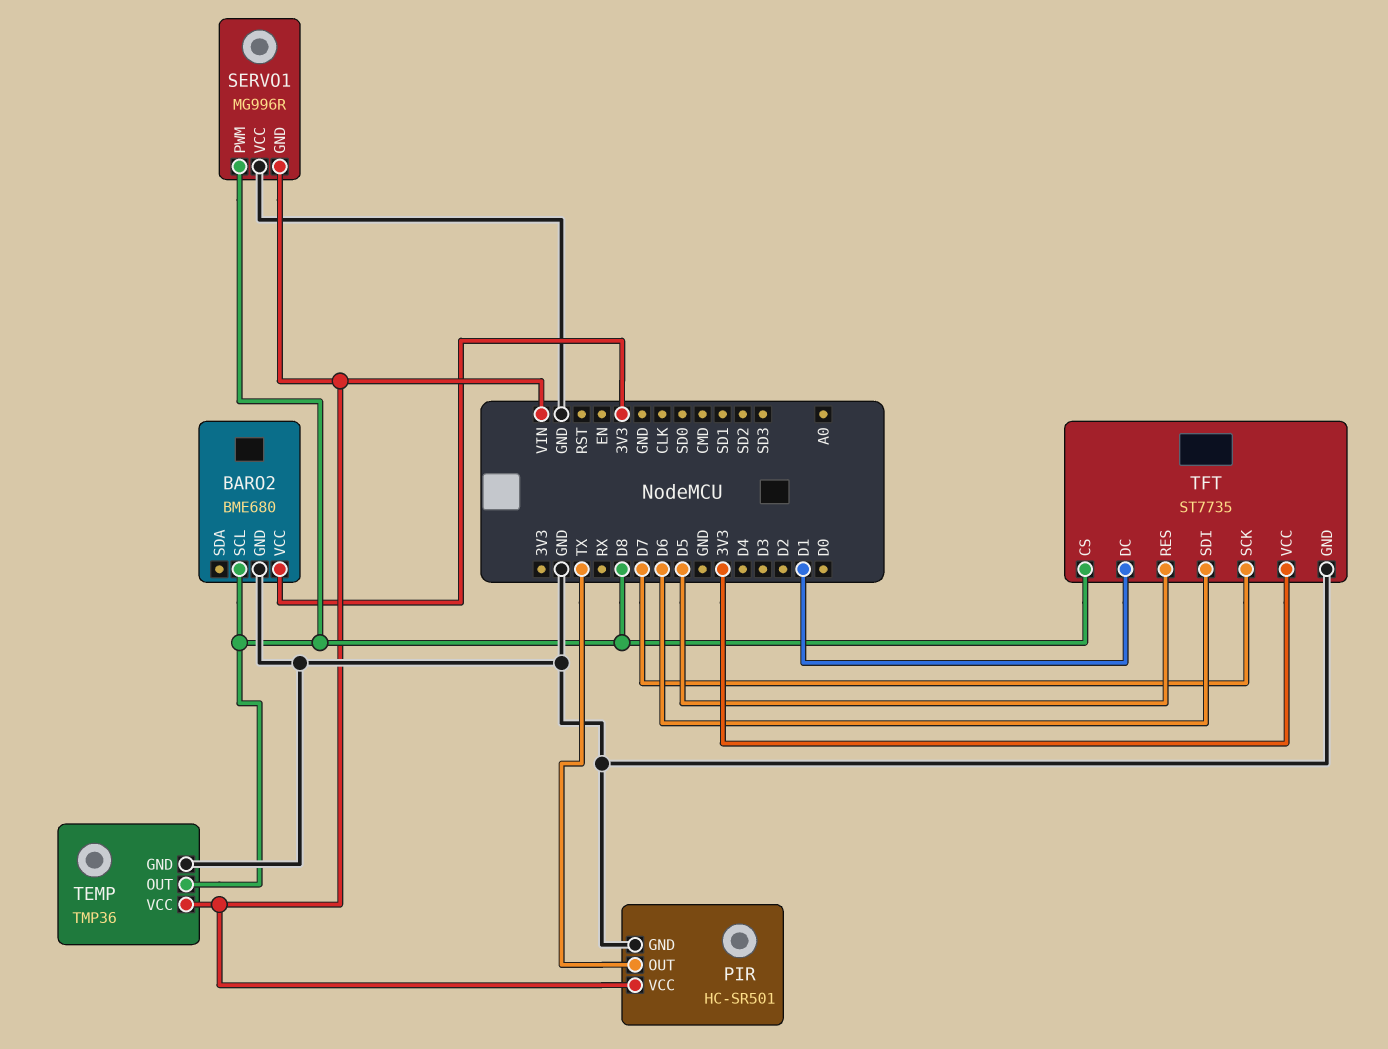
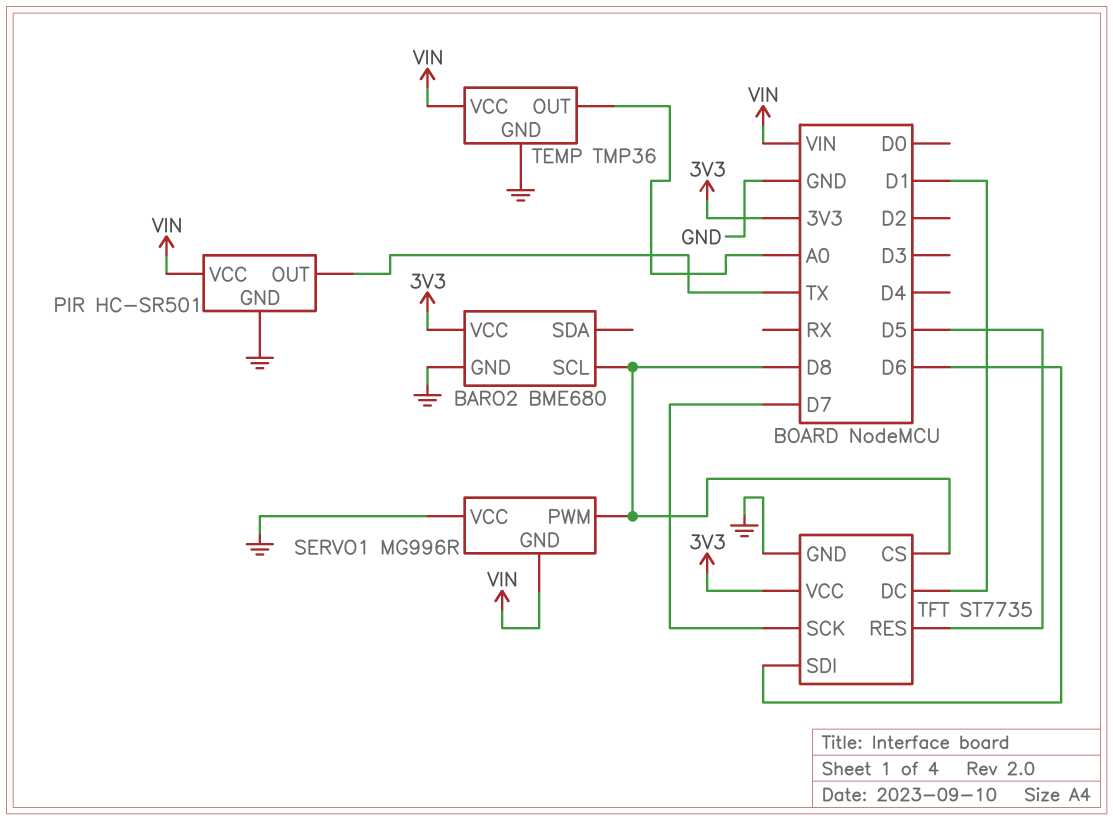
TEMP pin OUT: D8 -> A0

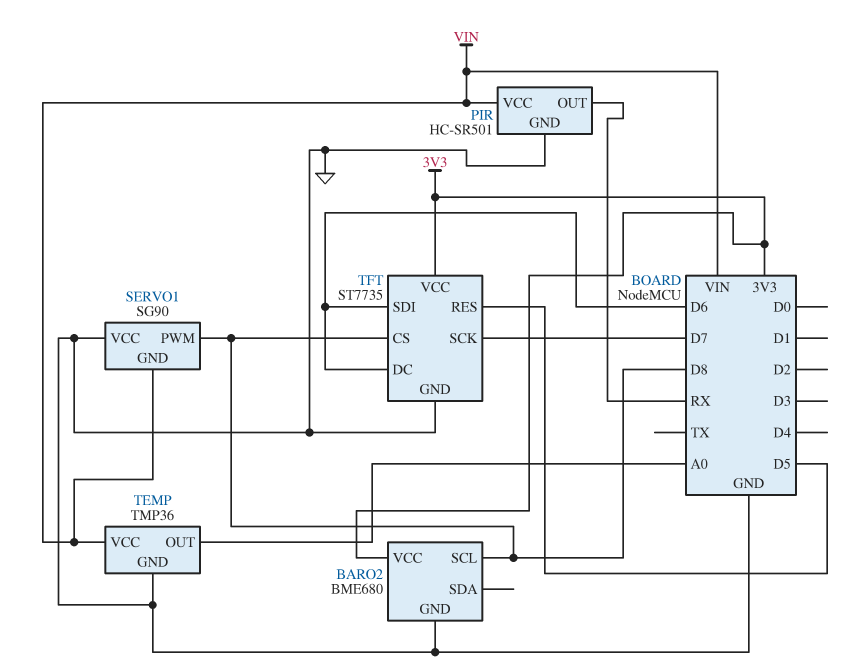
PIR pin OUT: TX -> RX
SERVO1: MG996R -> SG90
TFT pin DC: D1 -> D6

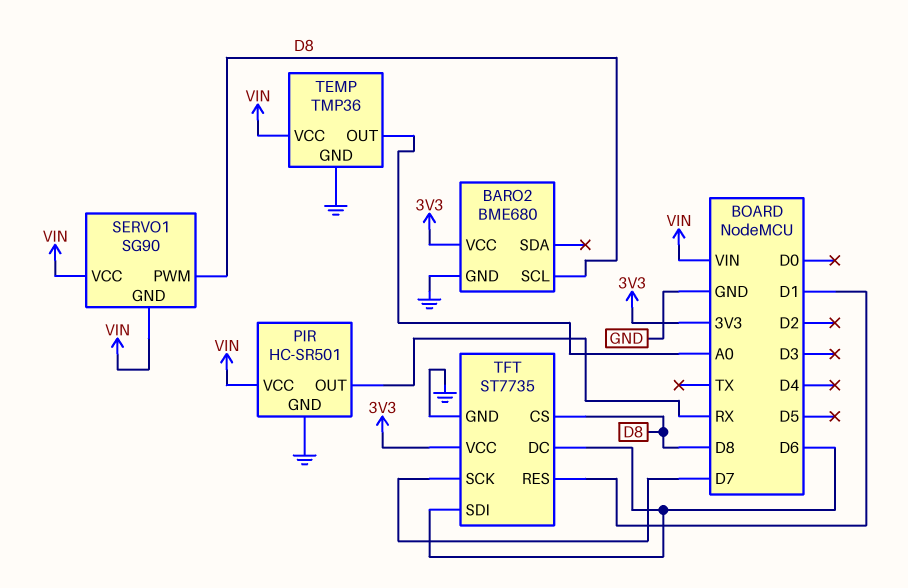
SERVO1 pin VCC: GND -> VIN
TFT pin RES: D5 -> D1

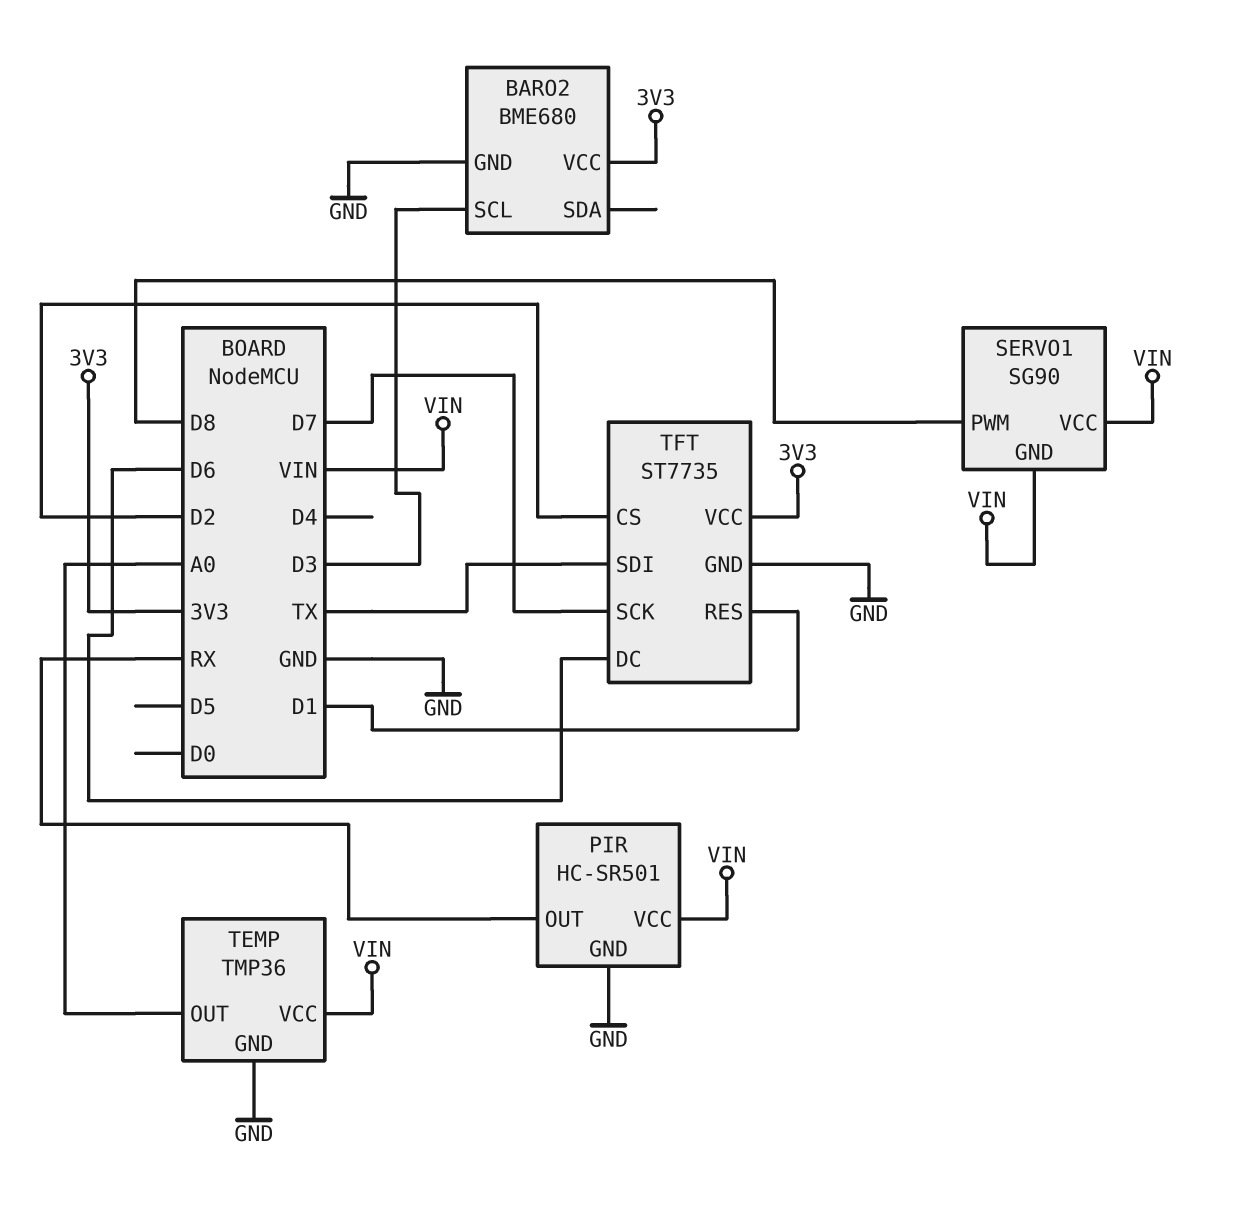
BARO2 pin SCL: D8 -> D3
TFT pin CS: D8 -> D2
TFT pin SDI: D6 -> TX

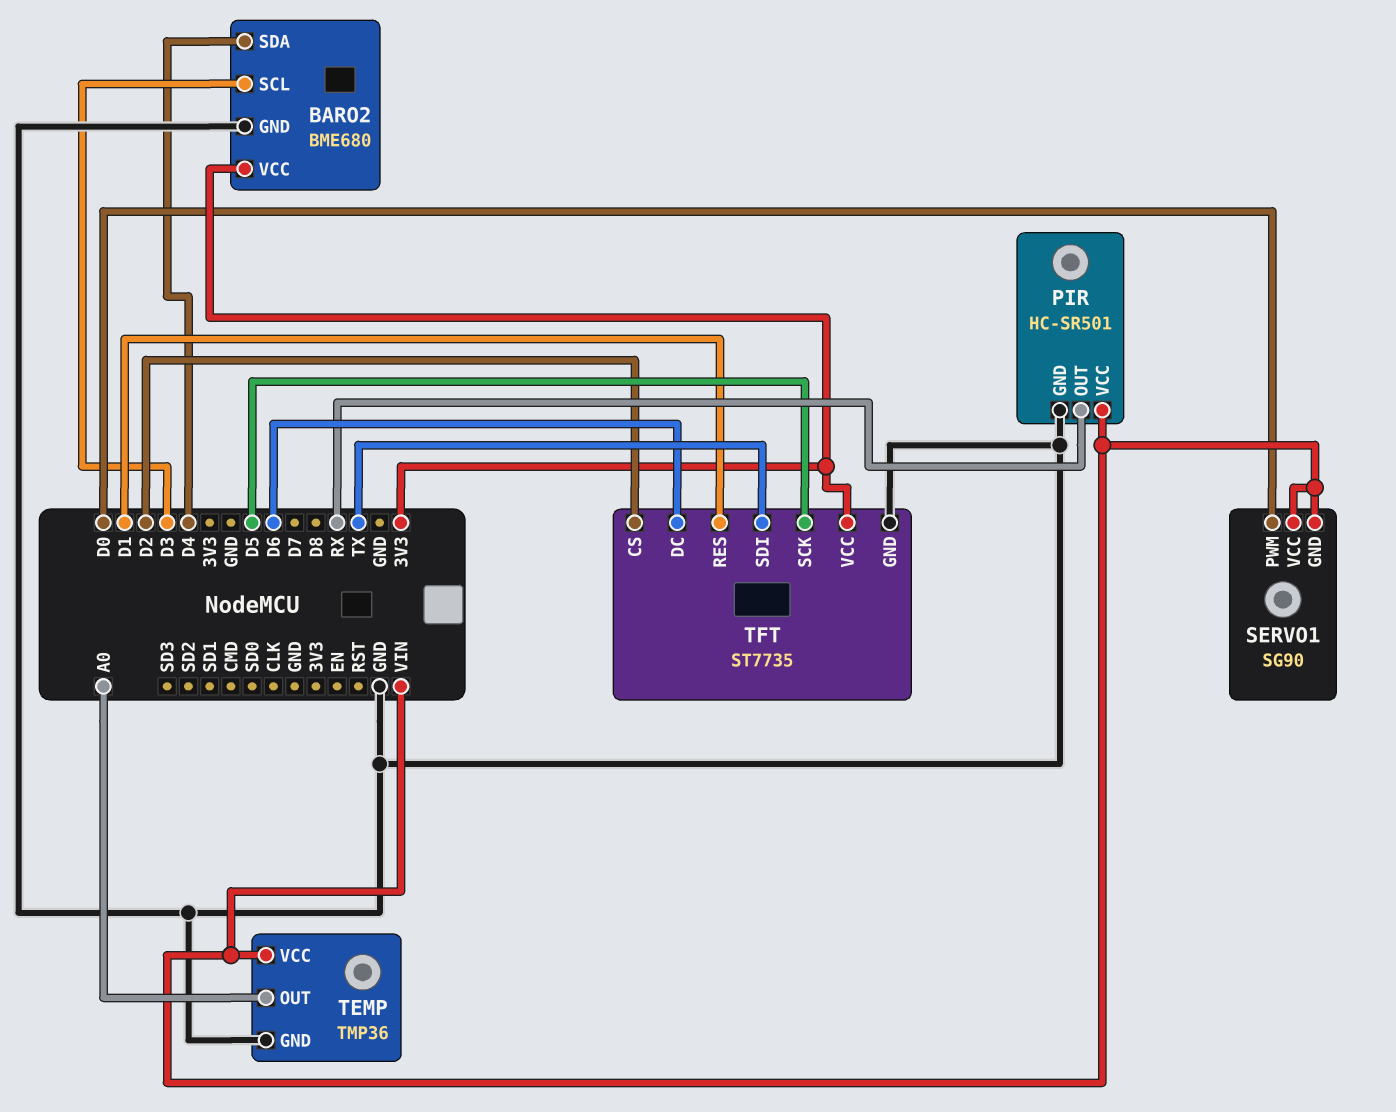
BARO2 pin SDA: none -> D4
SERVO1 pin PWM: D8 -> D0
TFT pin SCK: D7 -> D5

